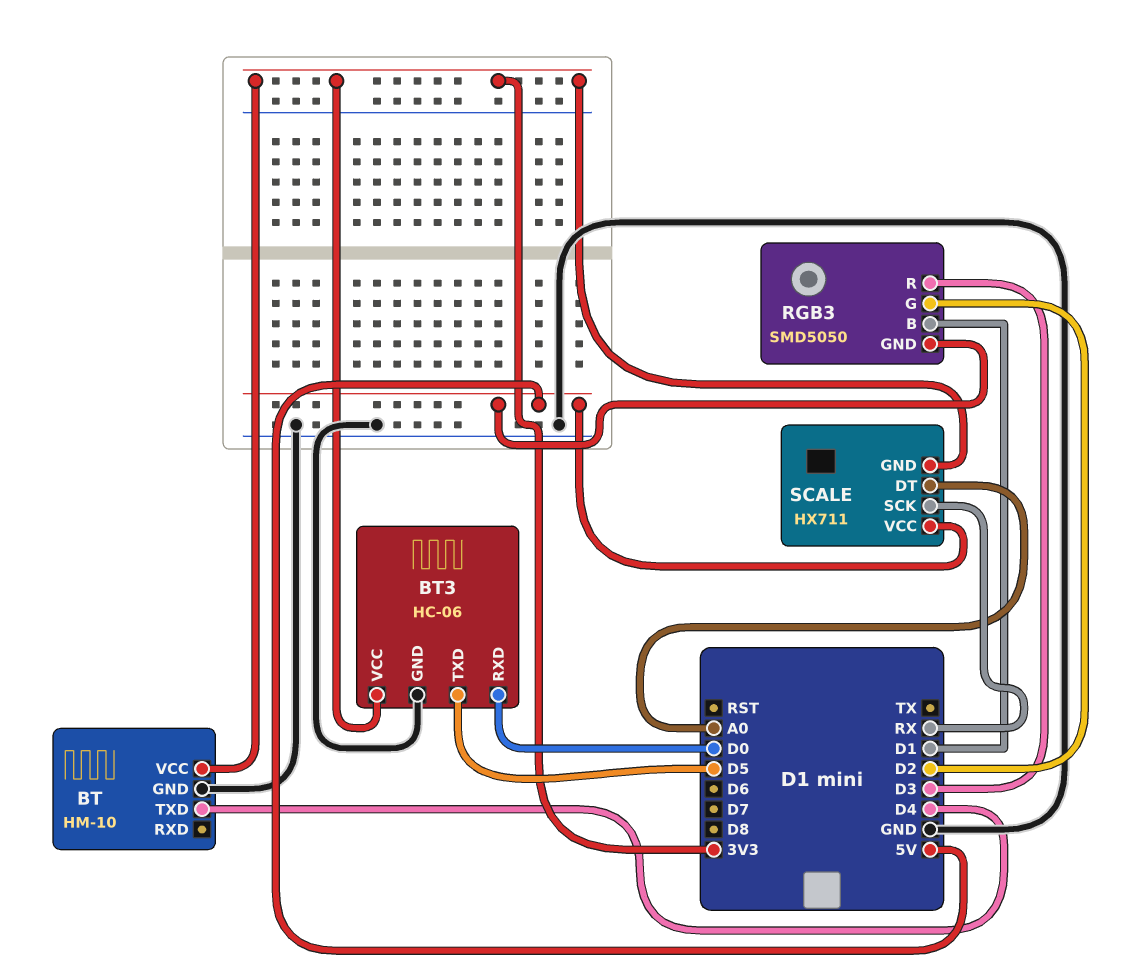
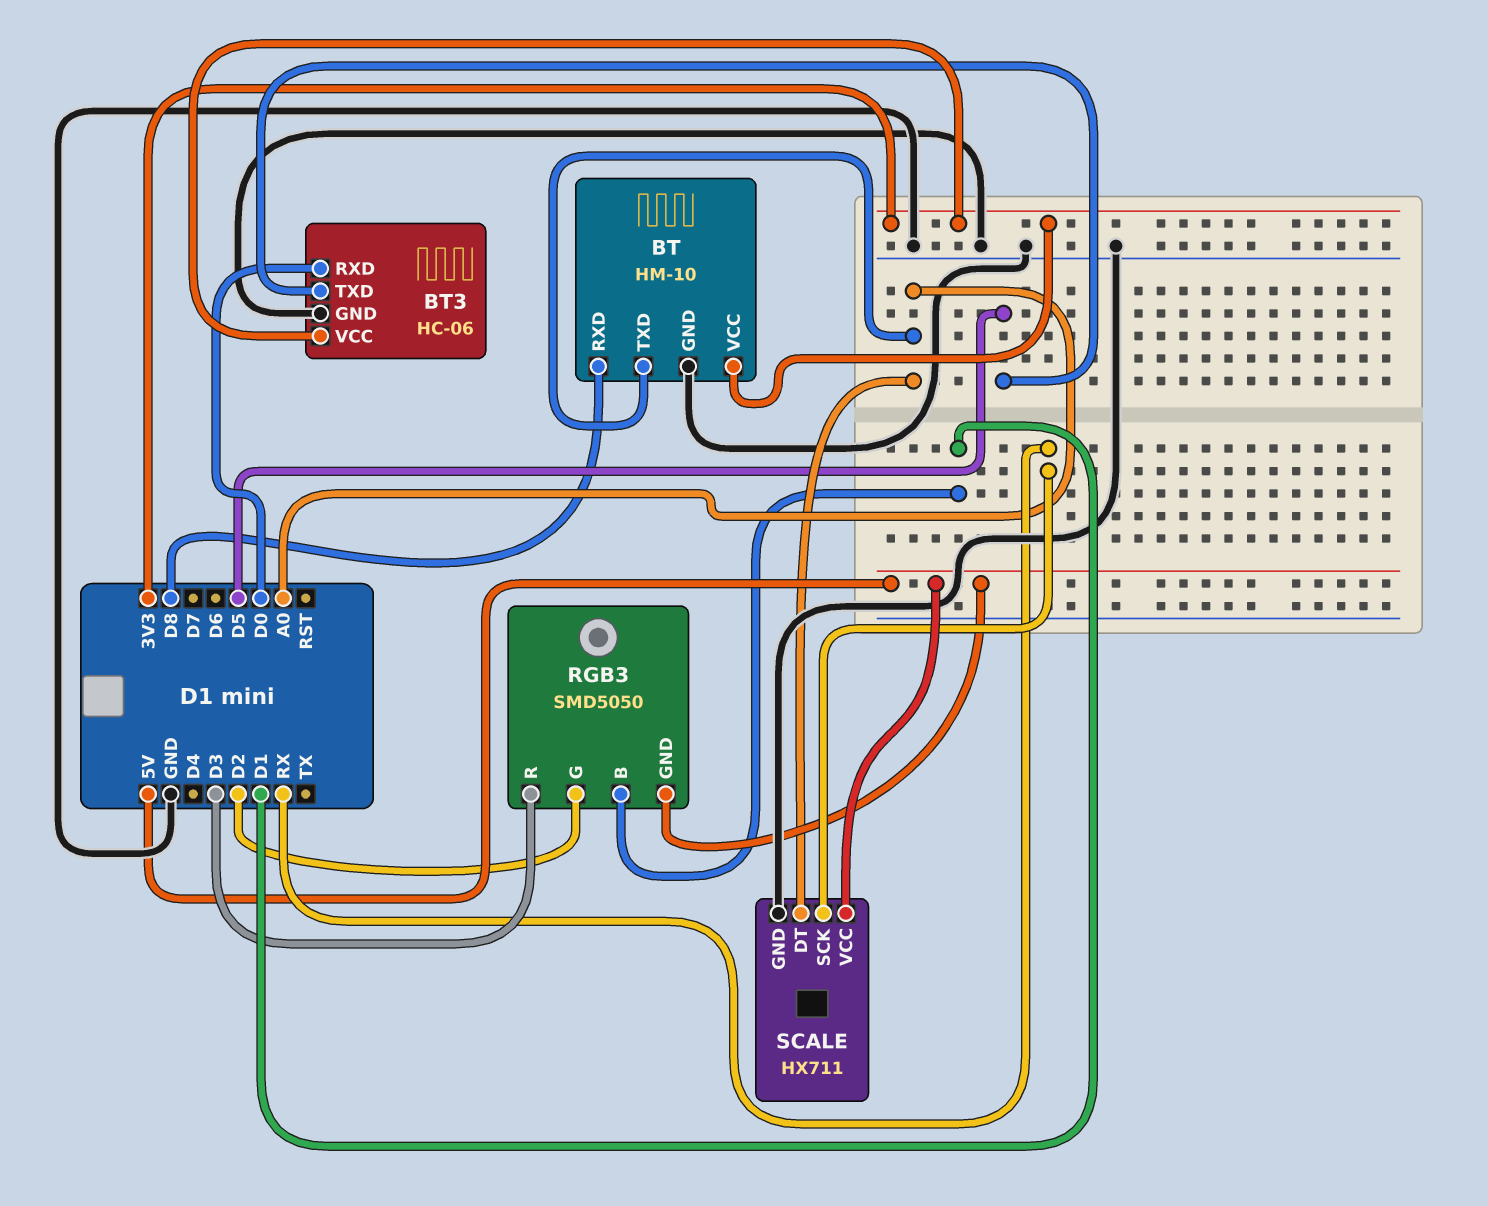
BT pin RXD: none -> D8
BT pin TXD: D4 -> A0
SCALE pin GND: 3V3 -> GND

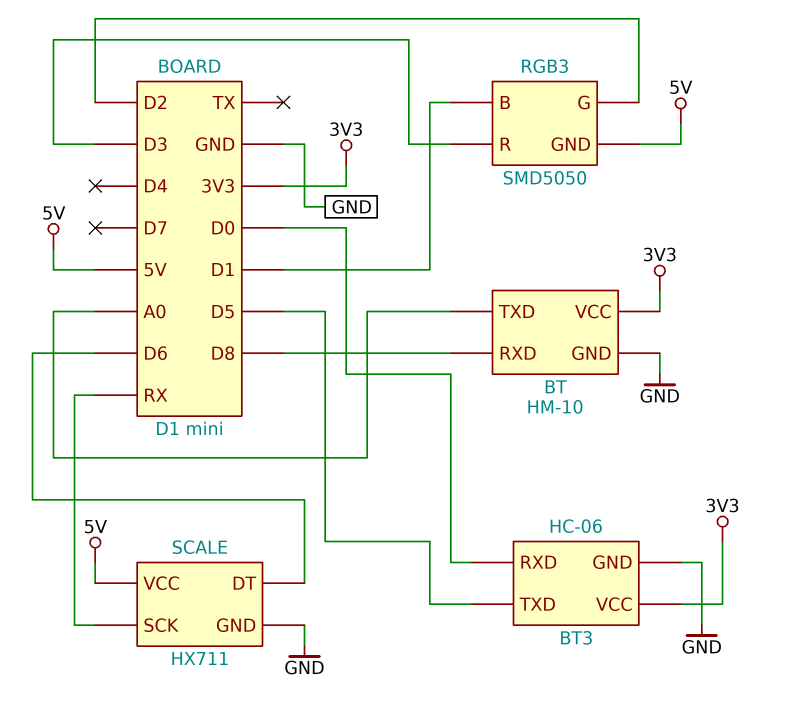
SCALE pin DT: A0 -> D6

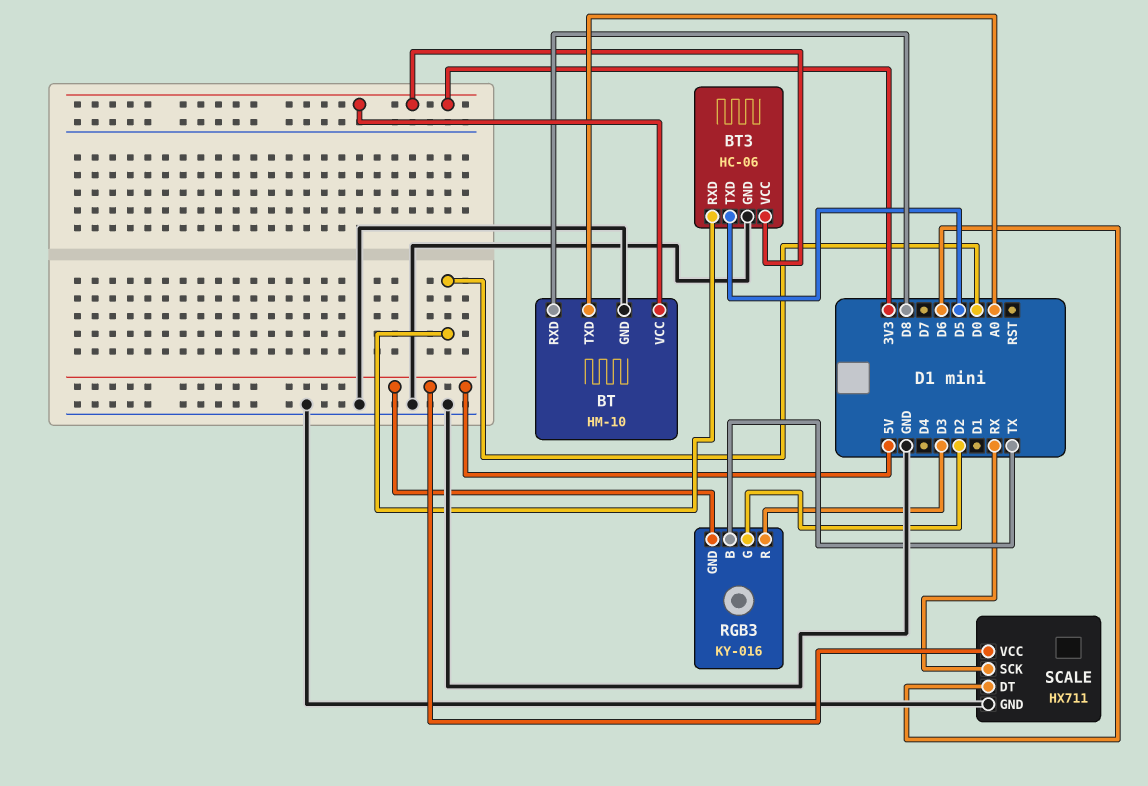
RGB3: SMD5050 -> KY-016
RGB3 pin B: D1 -> TX

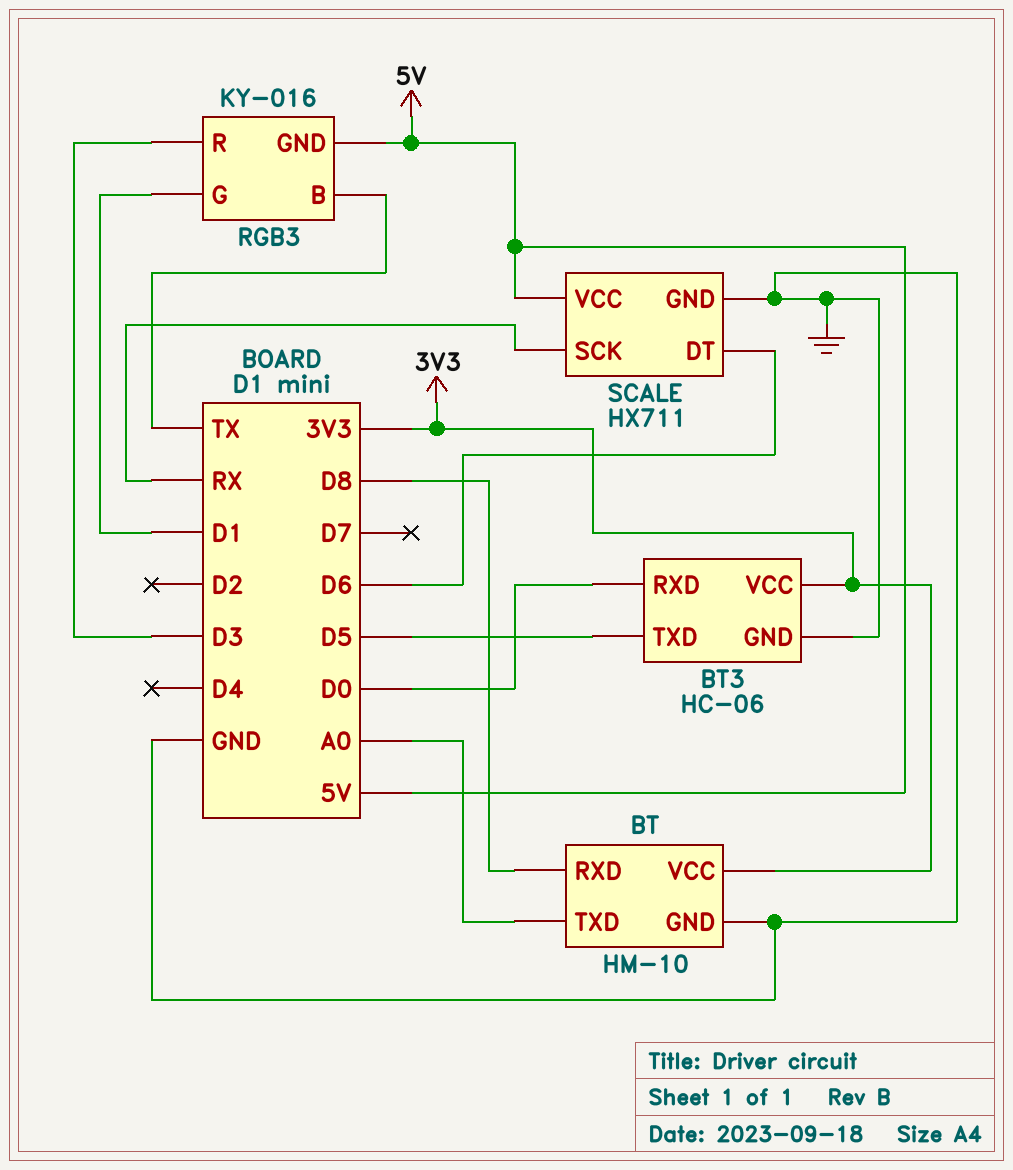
RGB3 pin G: D2 -> D1

